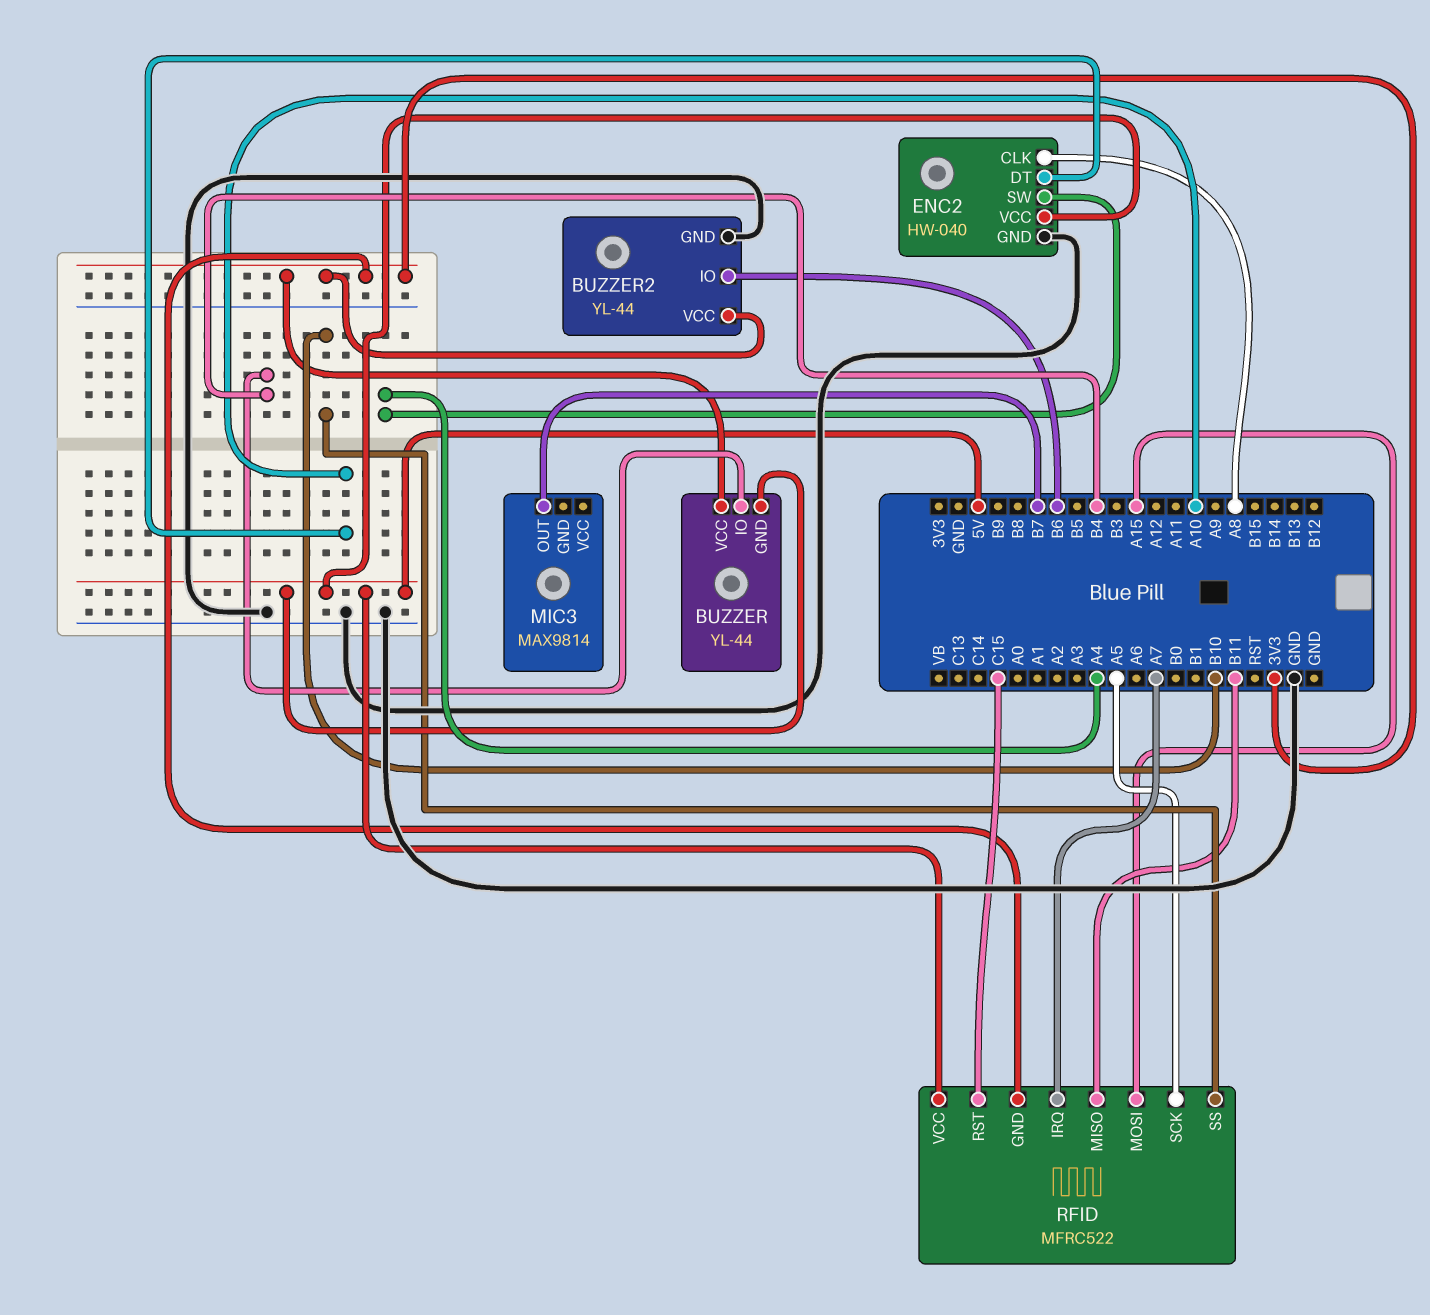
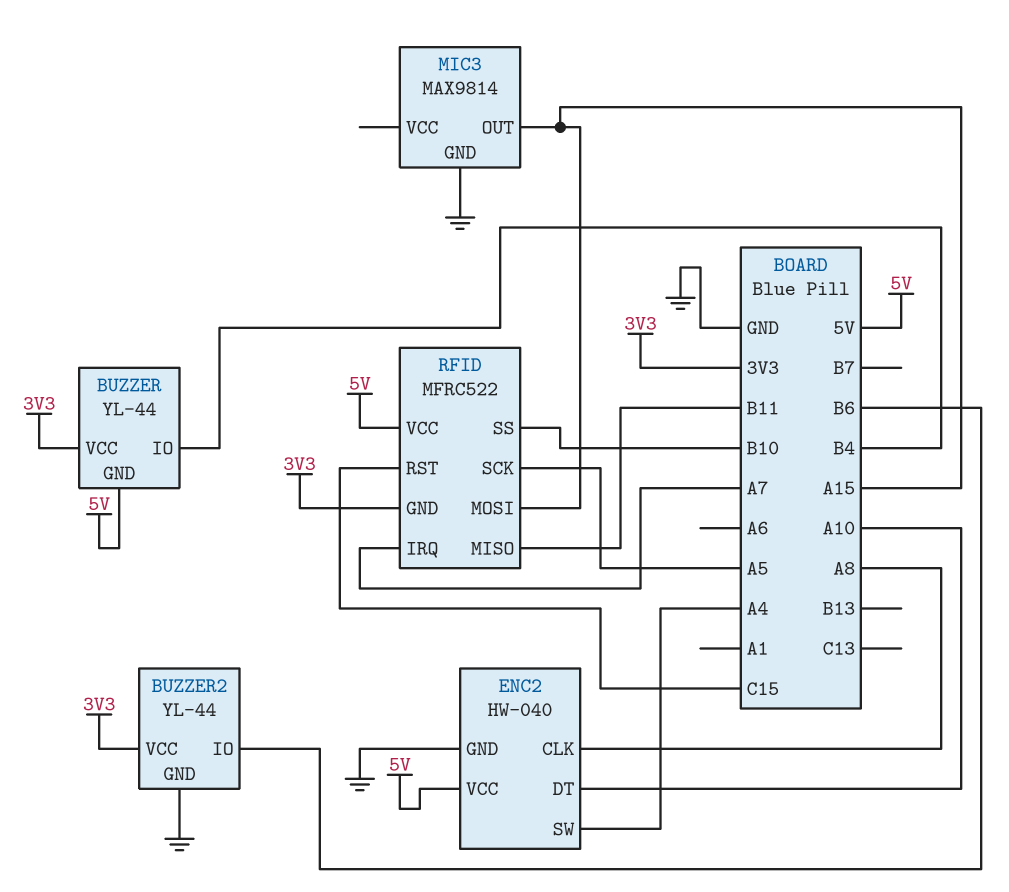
MIC3 pin GND: none -> GND
MIC3 pin OUT: B7 -> A15

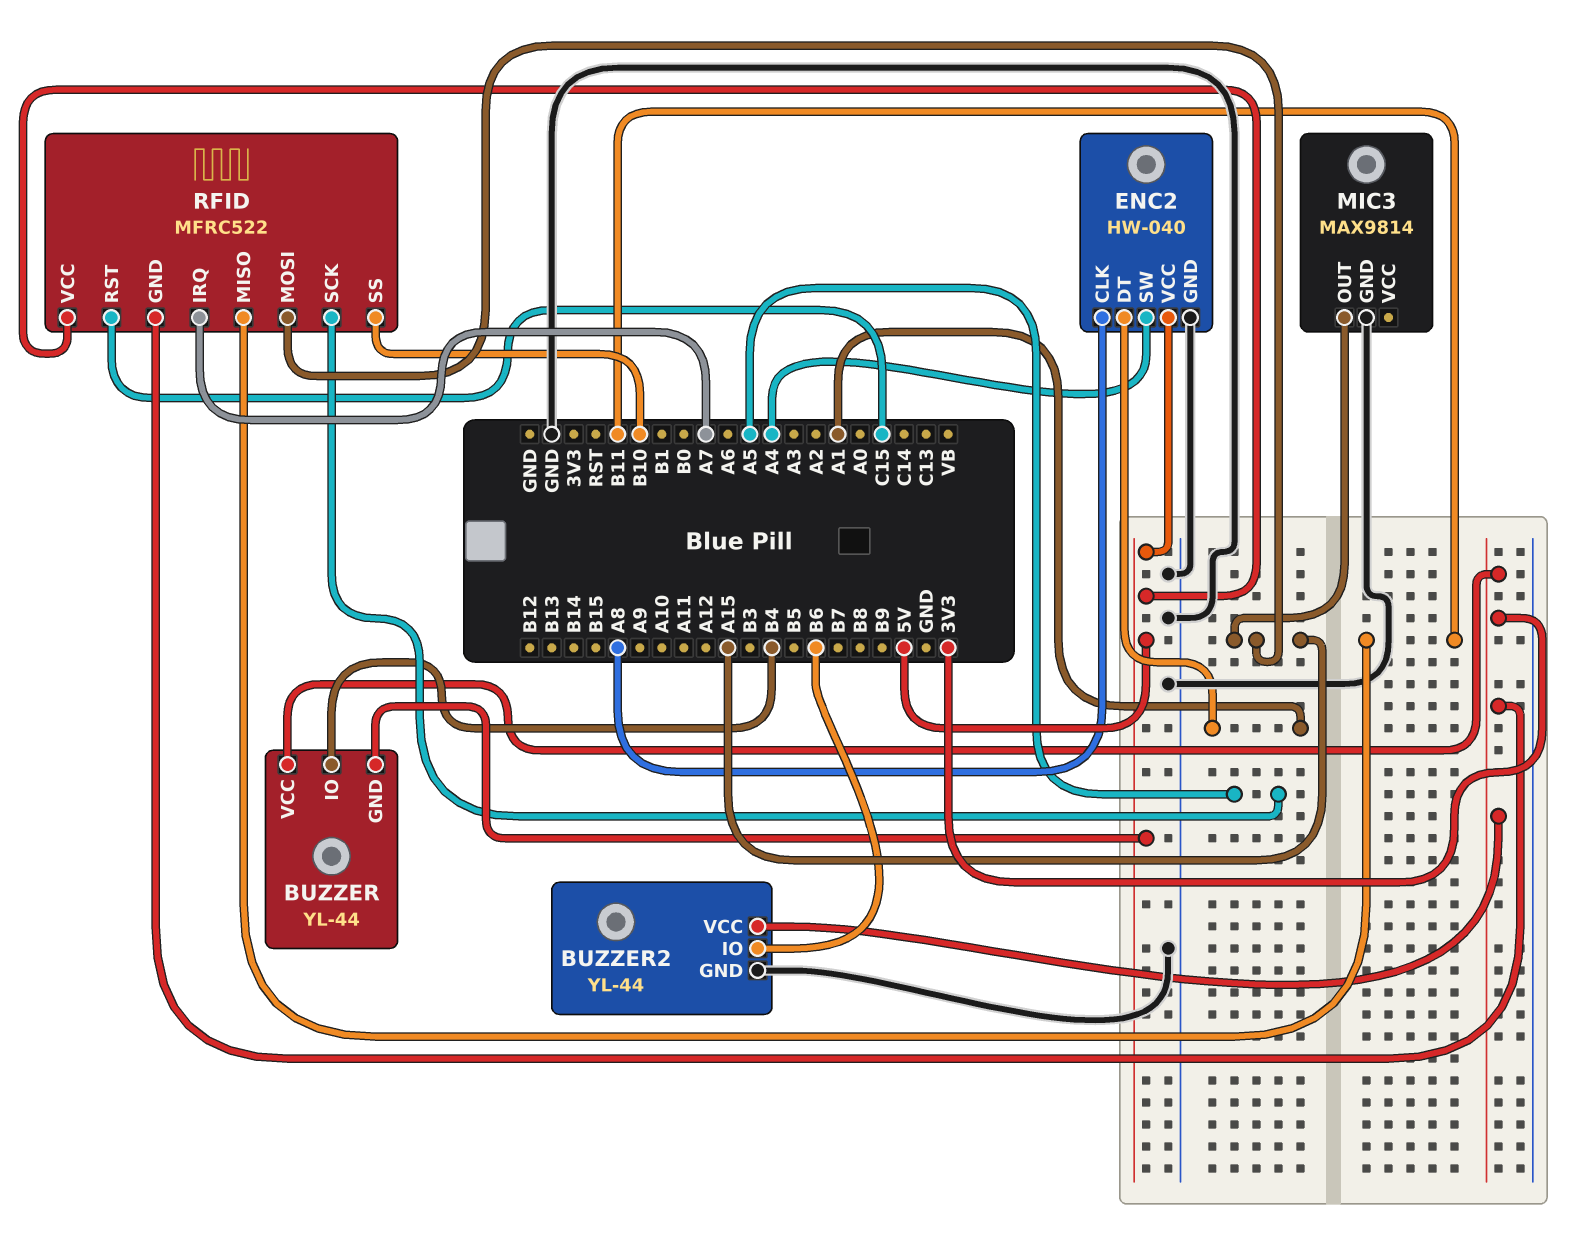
ENC2 pin DT: A10 -> A1

